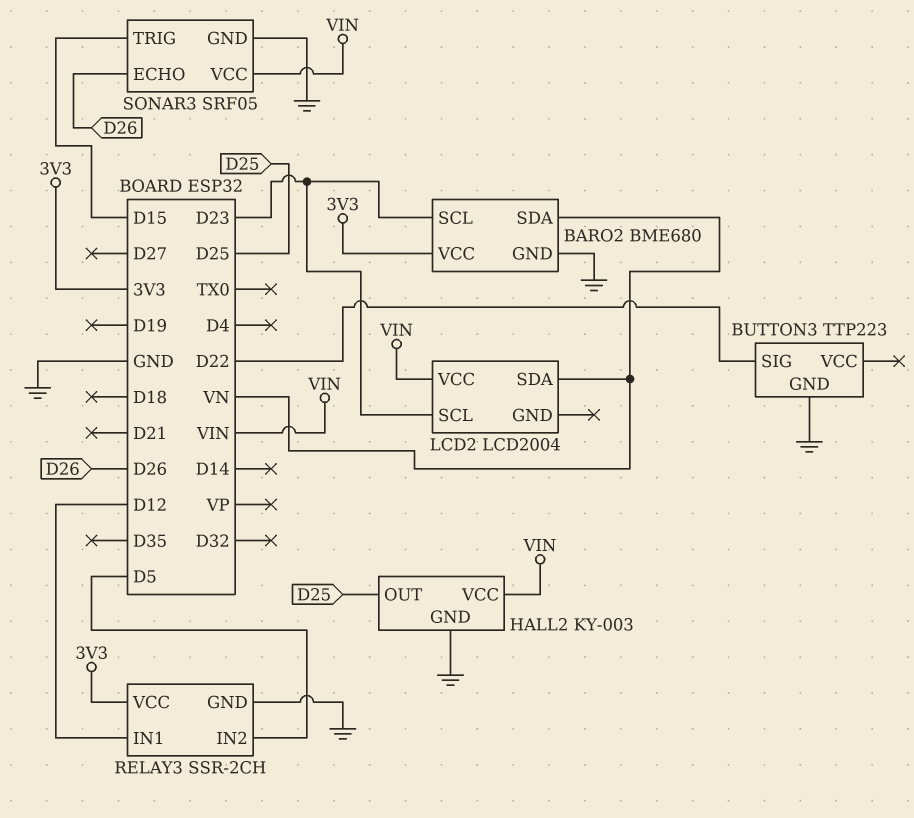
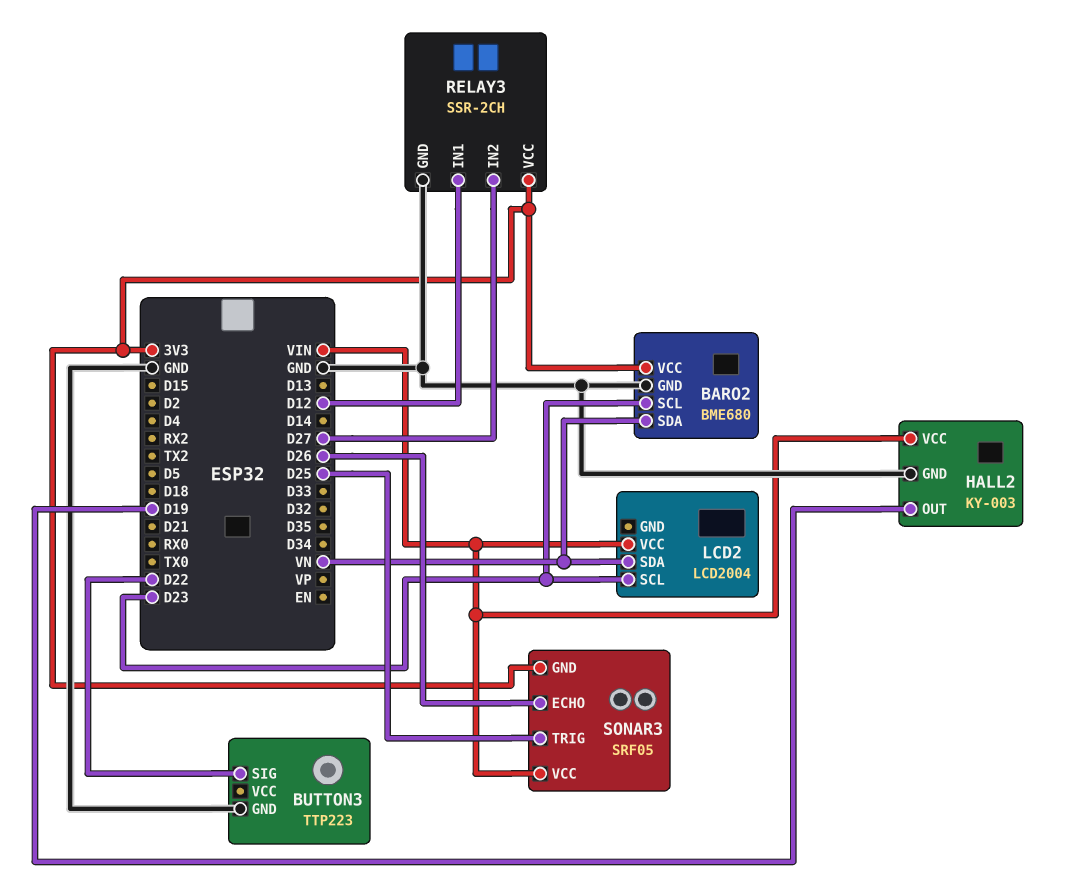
HALL2 pin OUT: D25 -> D19
RELAY3 pin IN2: D5 -> D27
SONAR3 pin GND: GND -> 3V3
SONAR3 pin TRIG: D15 -> D25

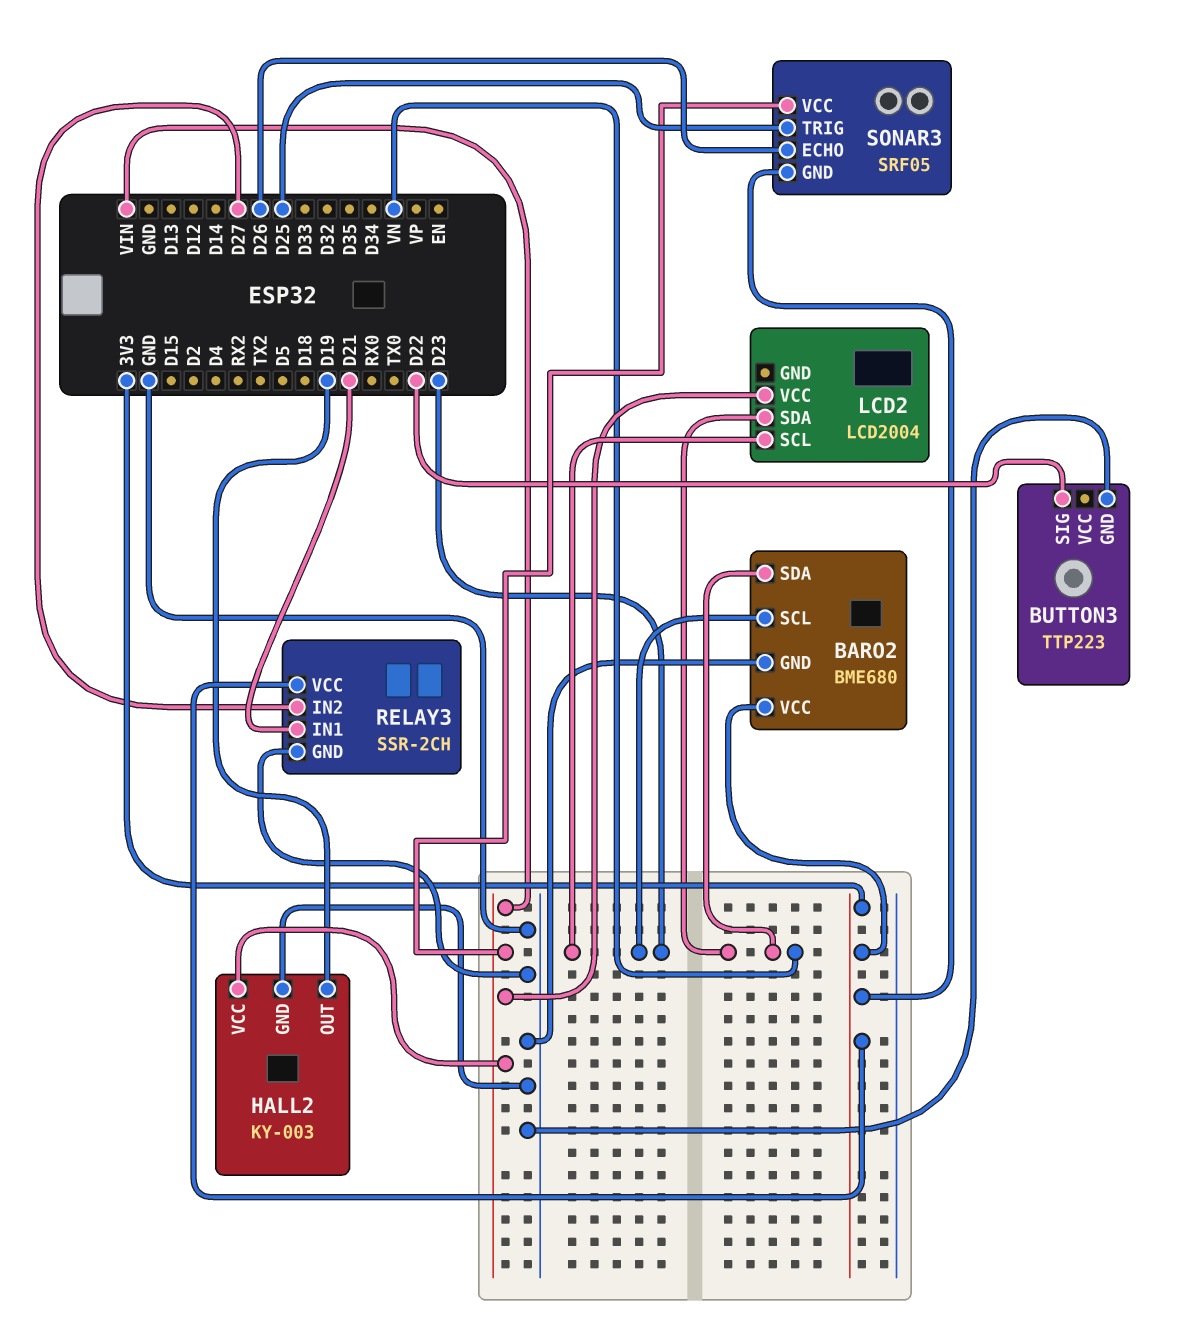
RELAY3 pin IN1: D12 -> D21

